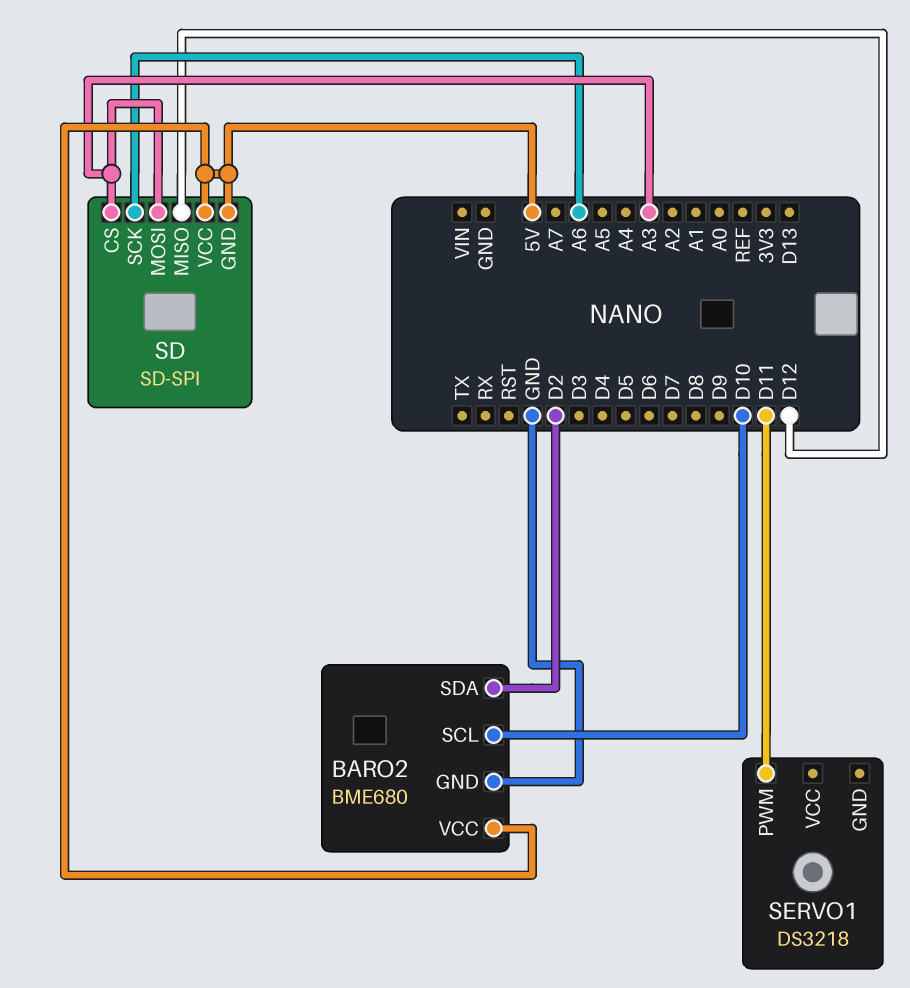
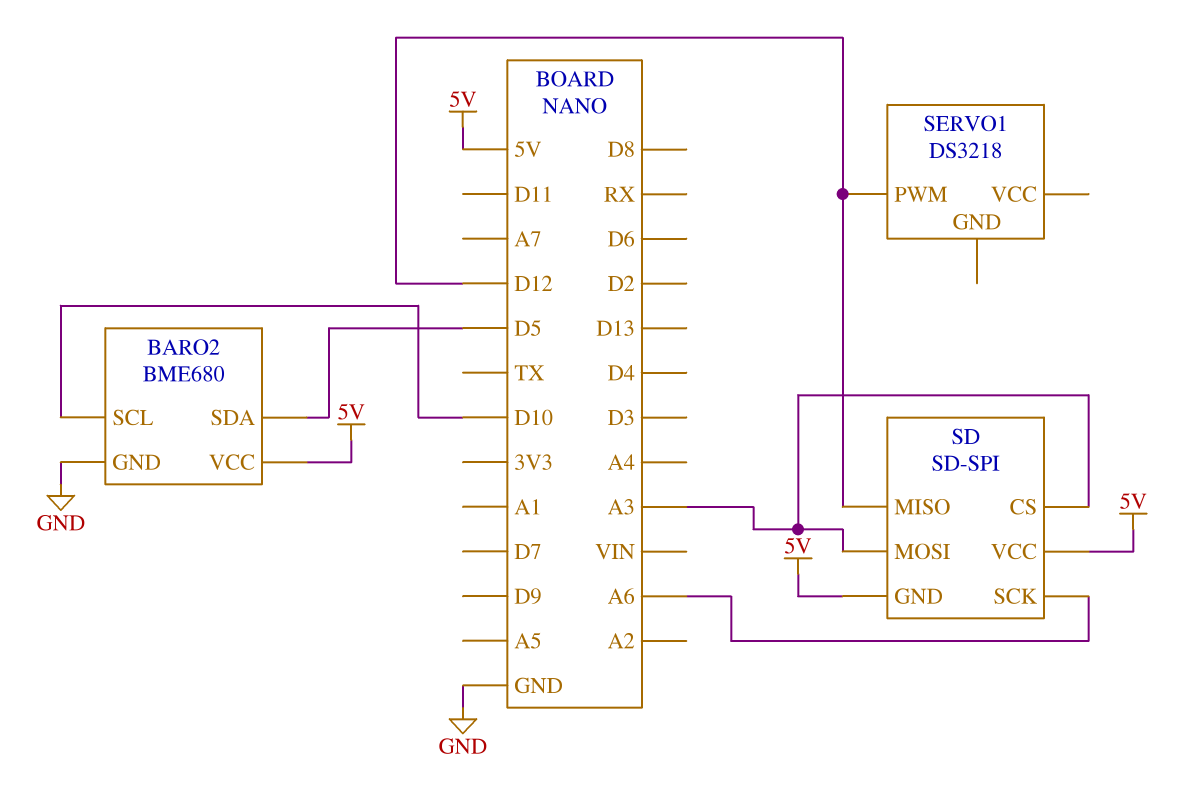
BARO2 pin SDA: D2 -> D5
SERVO1 pin PWM: D11 -> D12

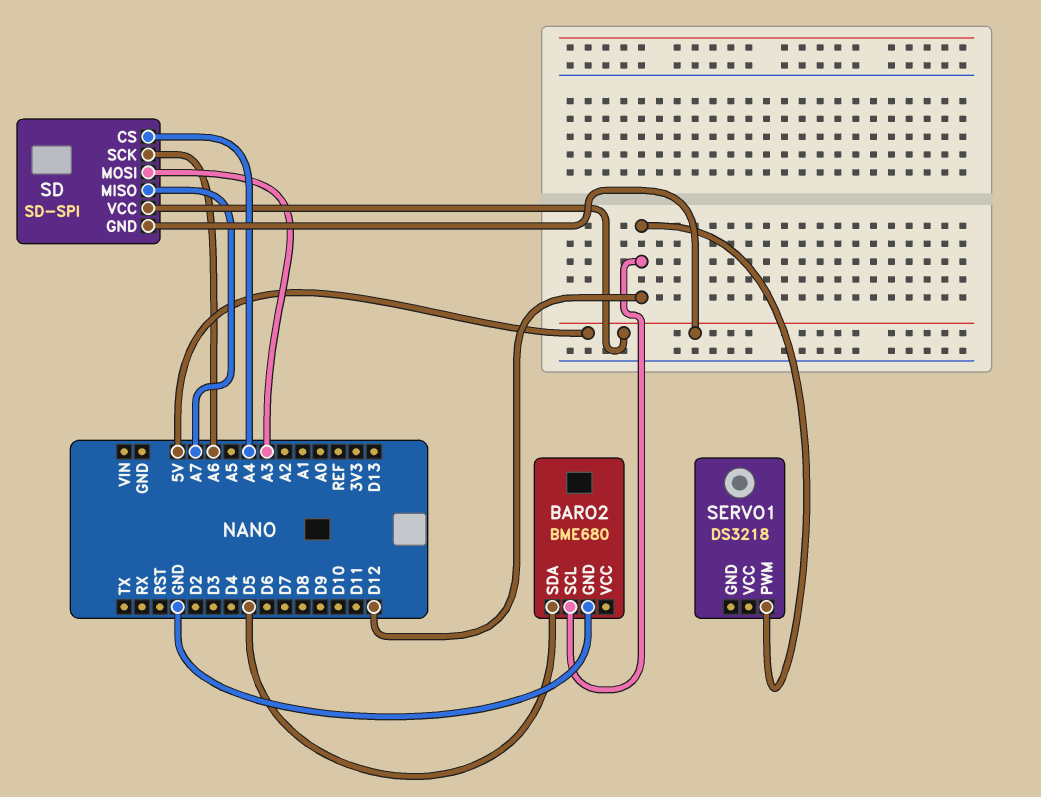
BARO2 pin SCL: D10 -> D12
BARO2 pin VCC: 5V -> none
SD pin CS: A3 -> A4
SD pin MISO: D12 -> A7

